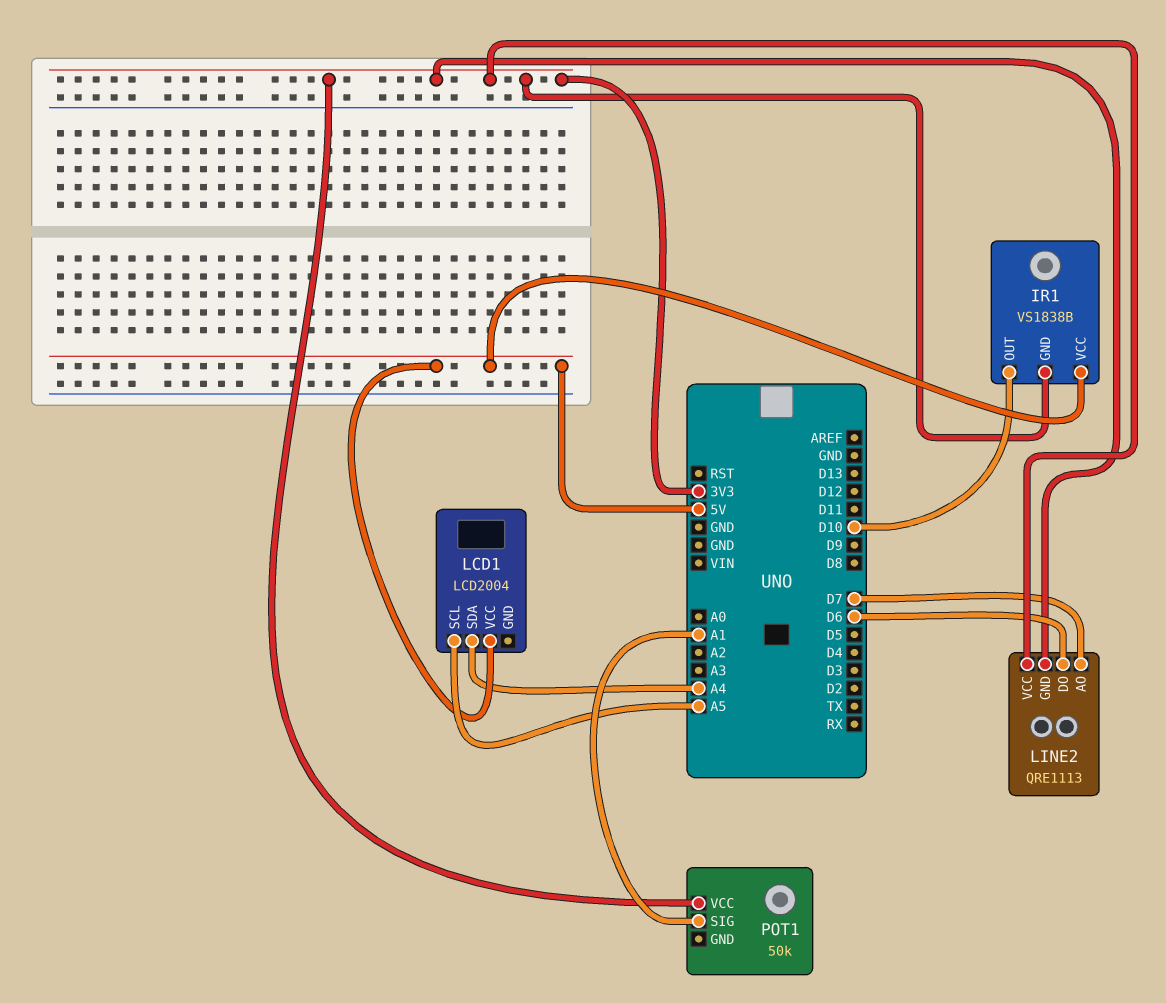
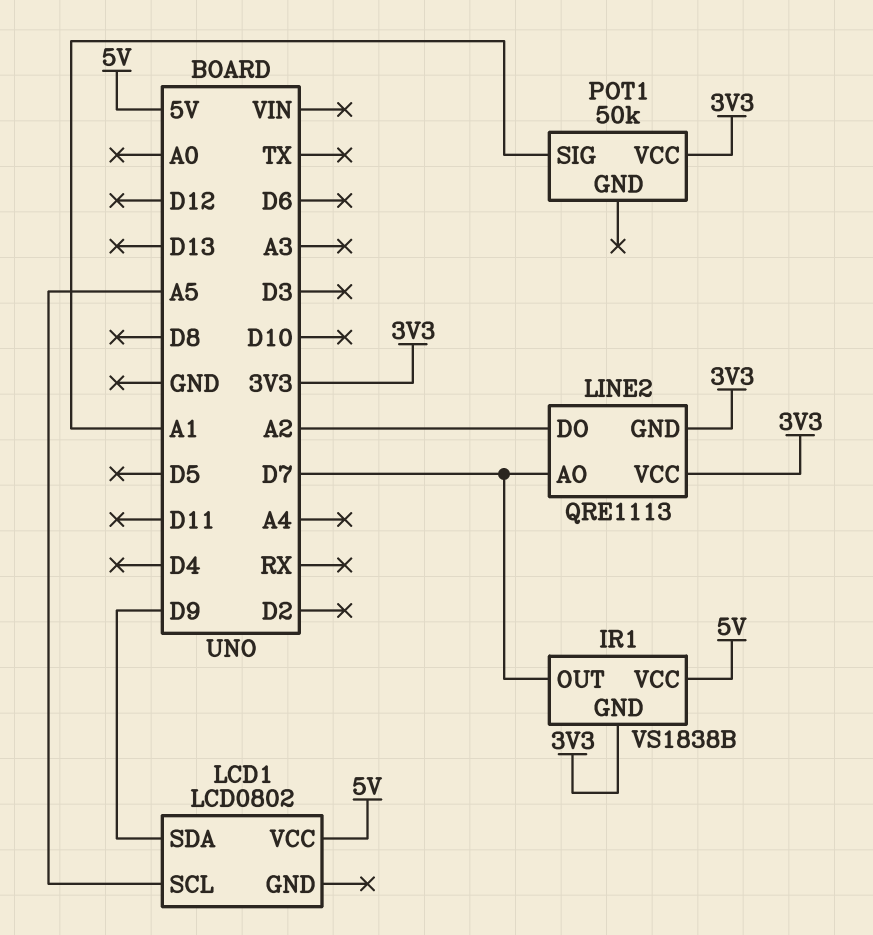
IR1 pin OUT: D10 -> D7
LCD1: LCD2004 -> LCD0802
LCD1 pin SDA: A4 -> D9
LINE2 pin DO: D6 -> A2

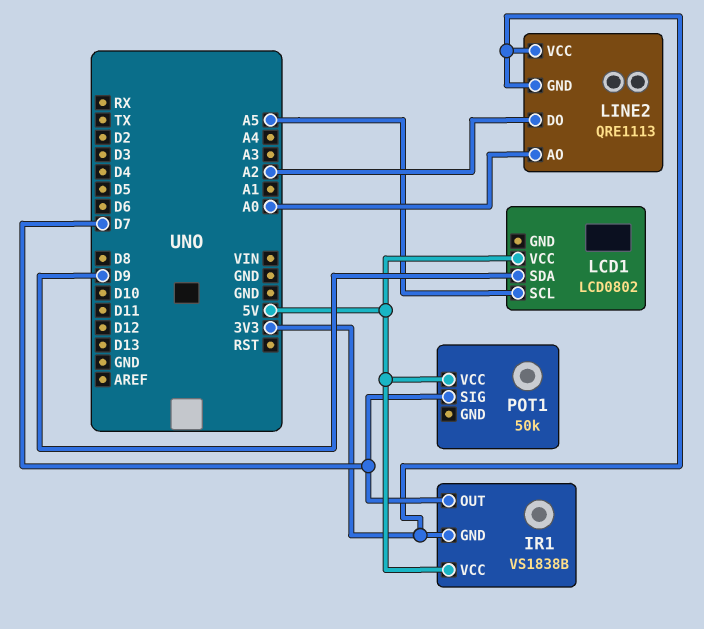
LINE2 pin AO: D7 -> A0
POT1 pin SIG: A1 -> D7
POT1 pin VCC: 3V3 -> 5V

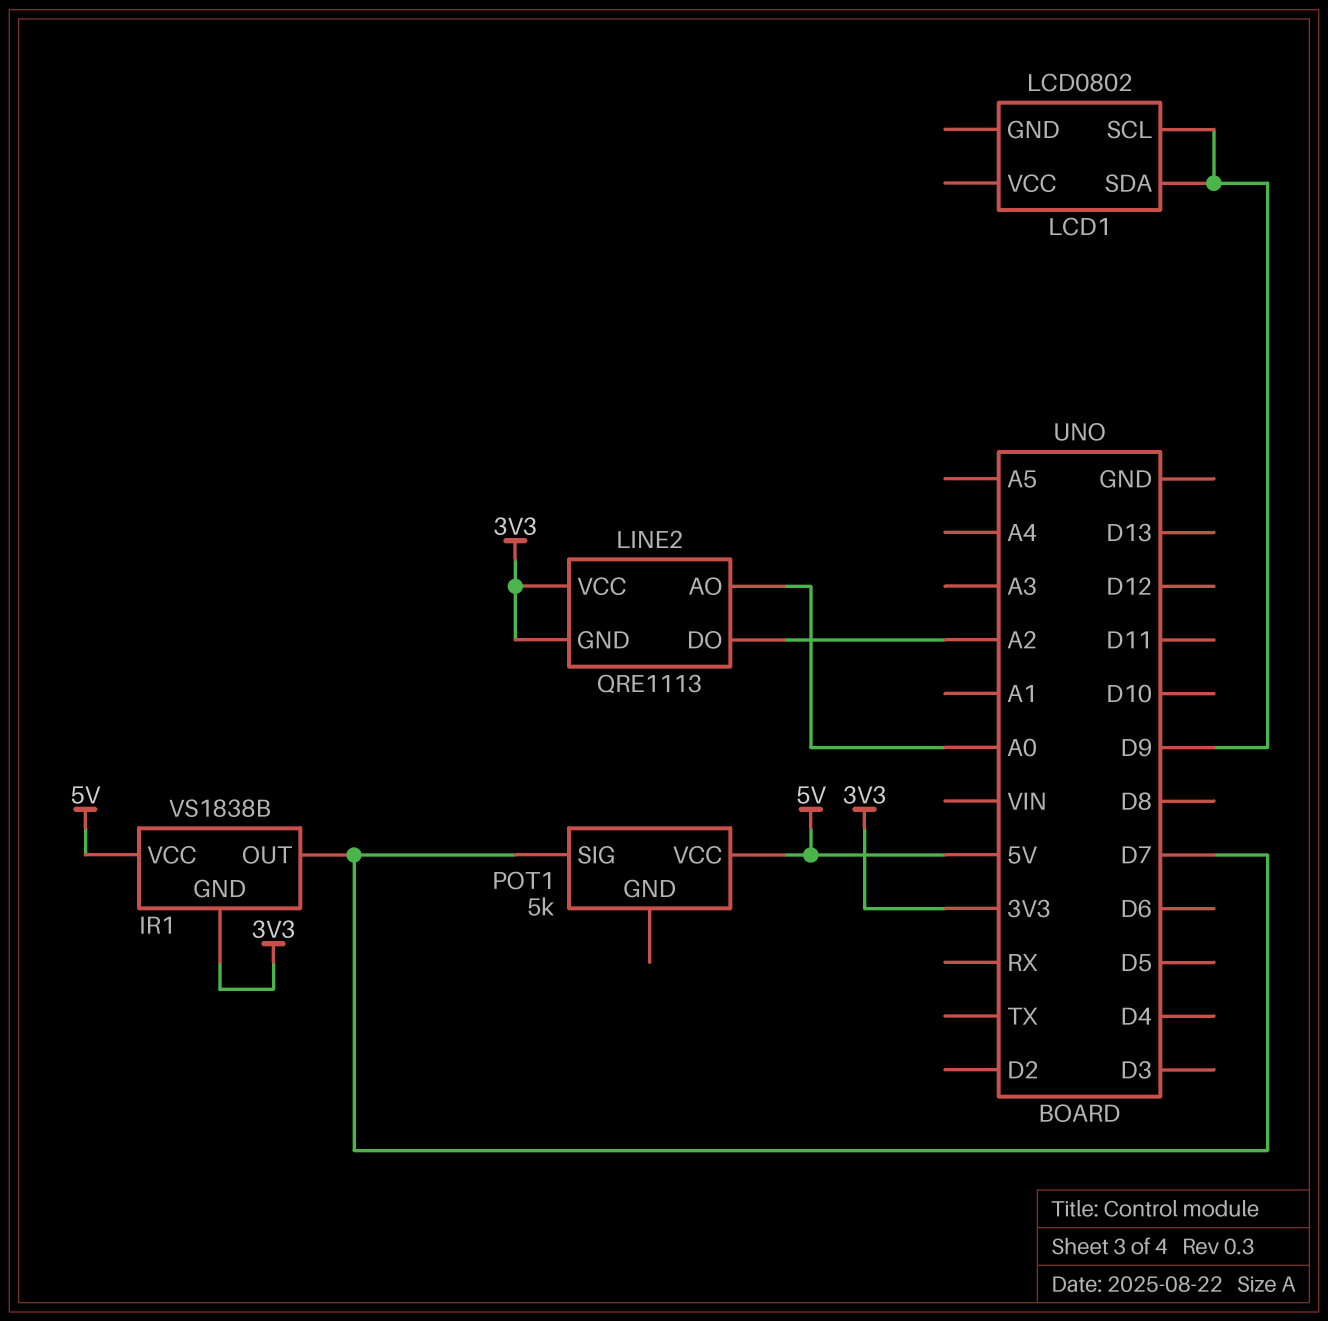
LCD1 pin SCL: A5 -> D9
LCD1 pin VCC: 5V -> none
POT1: 50k -> 5k

